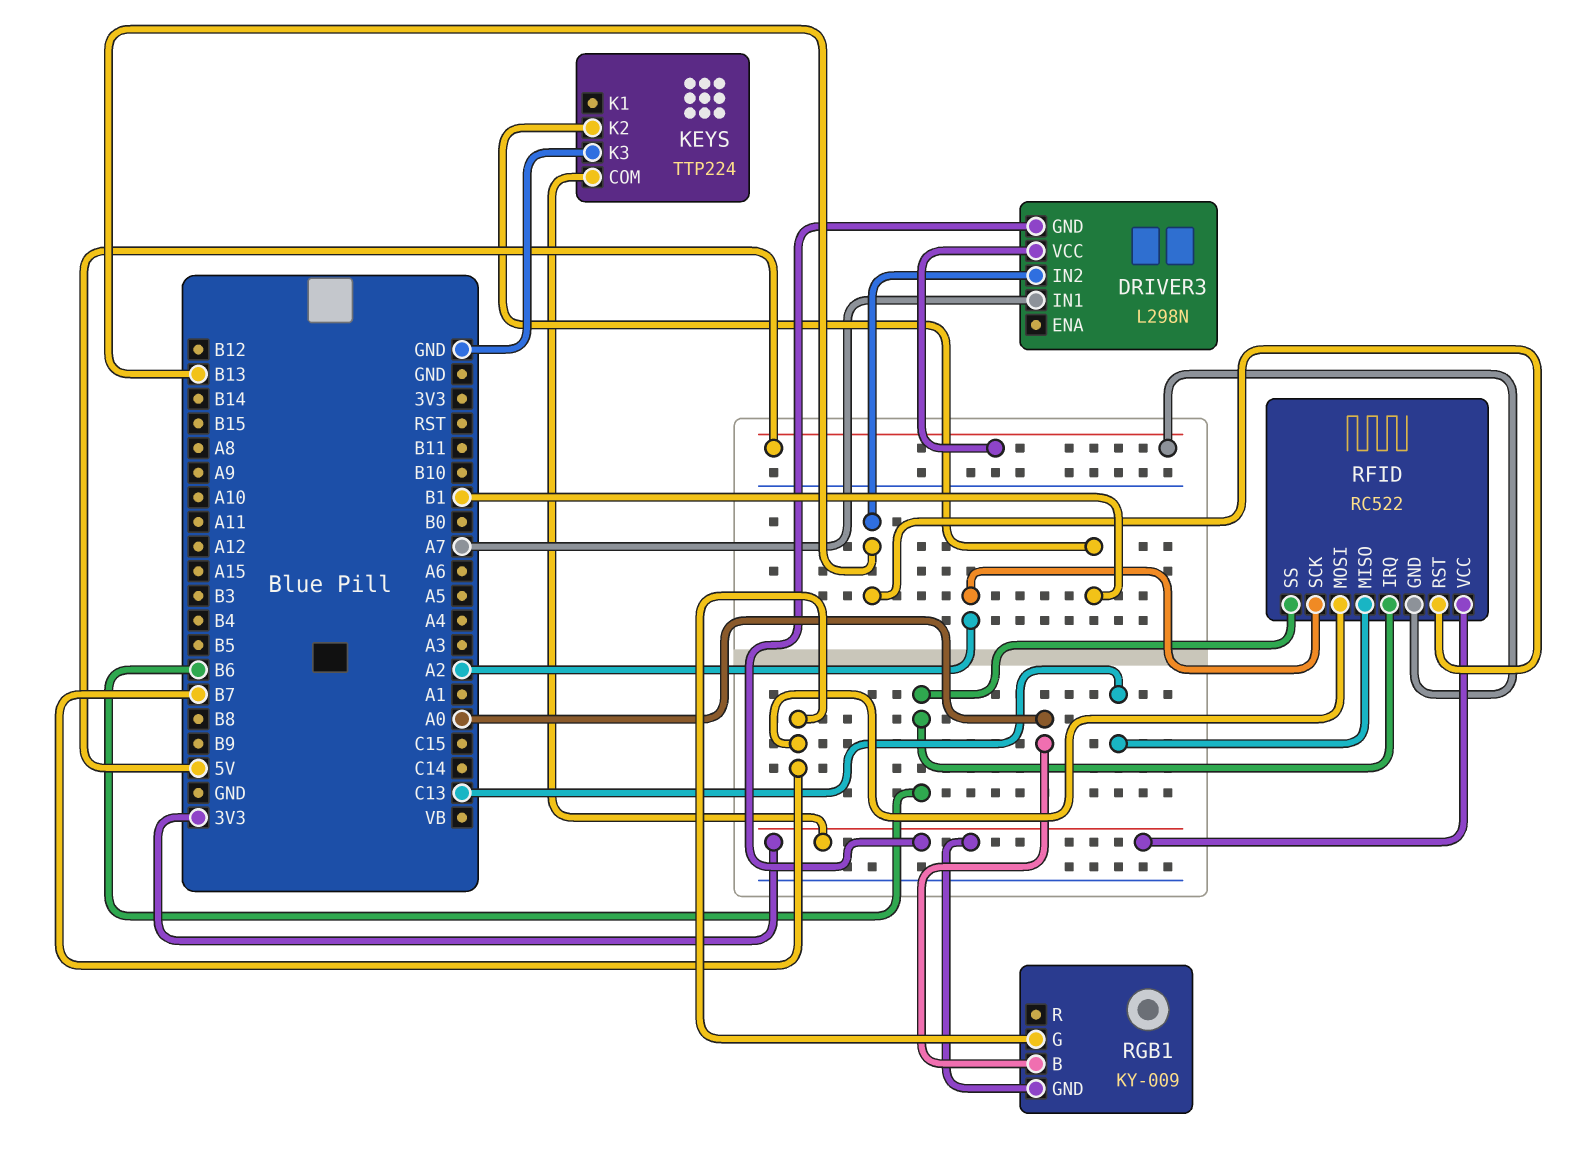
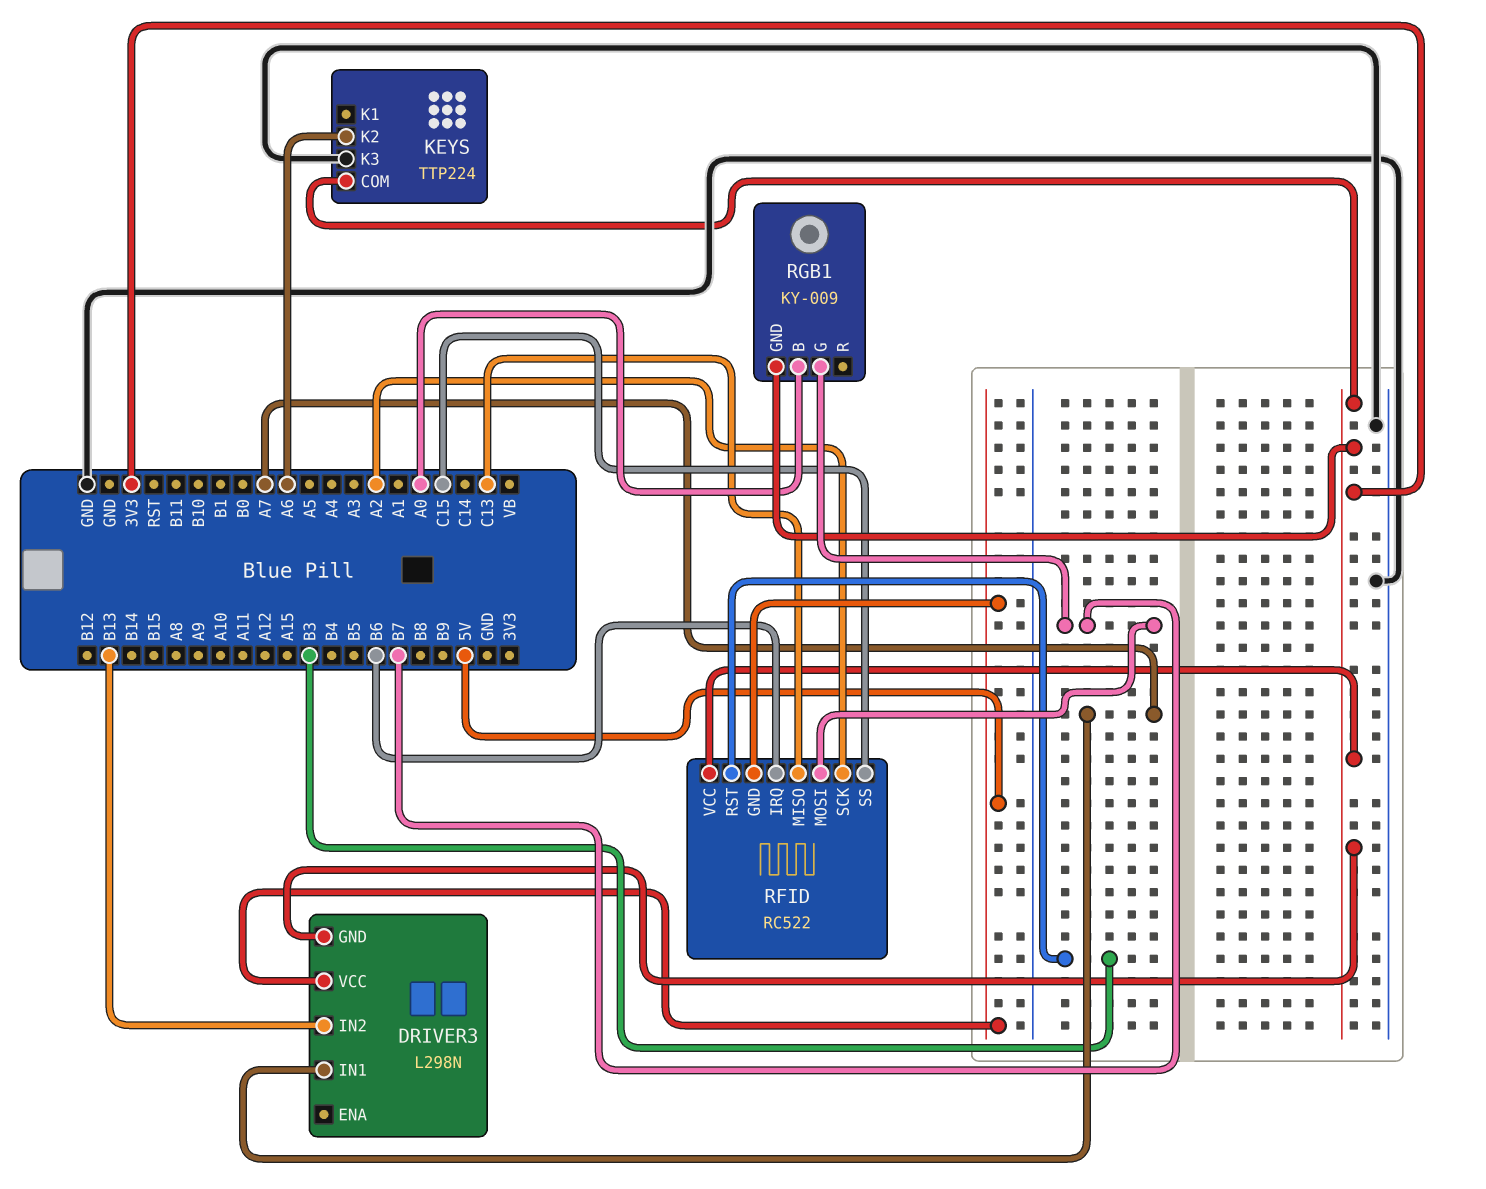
KEYS pin K2: B1 -> A6
RFID pin RST: B13 -> B3
RFID pin SS: B6 -> C15

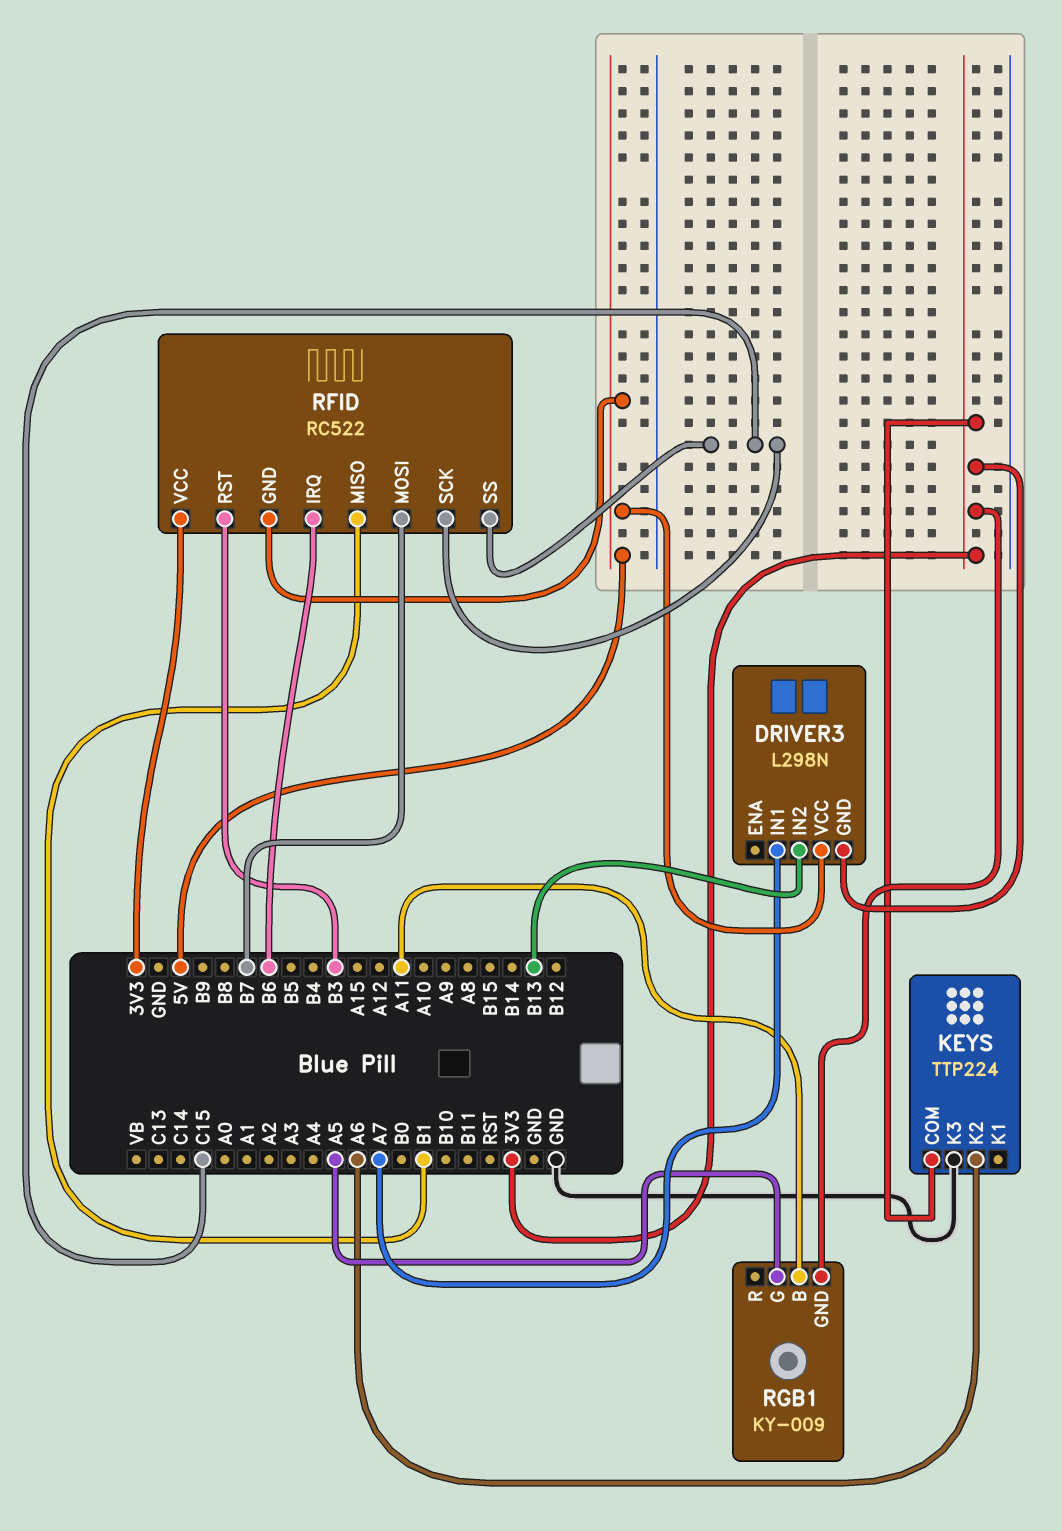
RFID pin MISO: C13 -> B1
RFID pin SCK: A2 -> C15
RGB1 pin B: A0 -> A11
RGB1 pin G: B7 -> A5

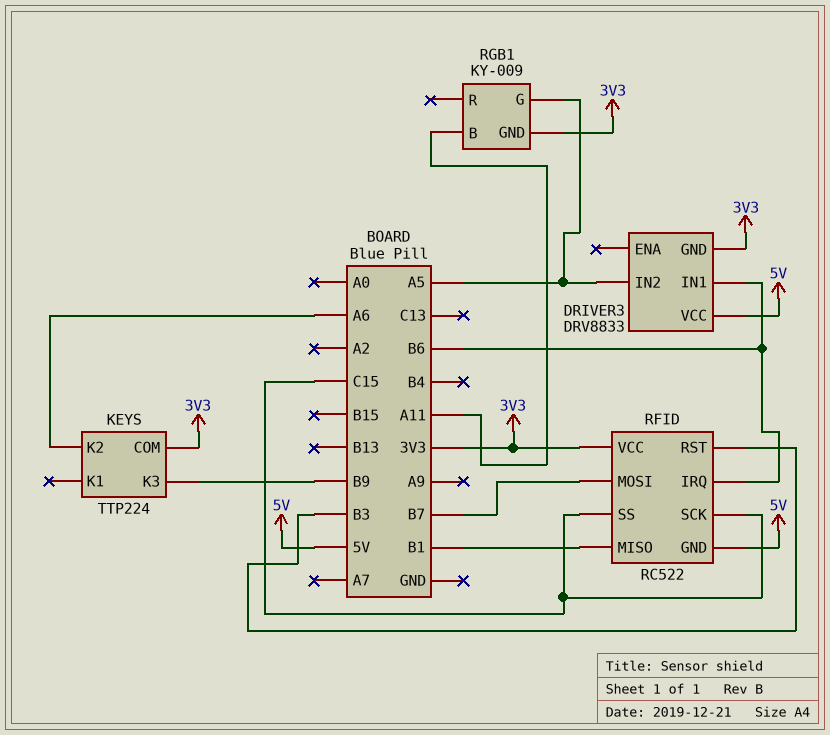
DRIVER3: L298N -> DRV8833
DRIVER3 pin IN1: A7 -> B6
DRIVER3 pin IN2: B13 -> A5
KEYS pin K3: GND -> B9

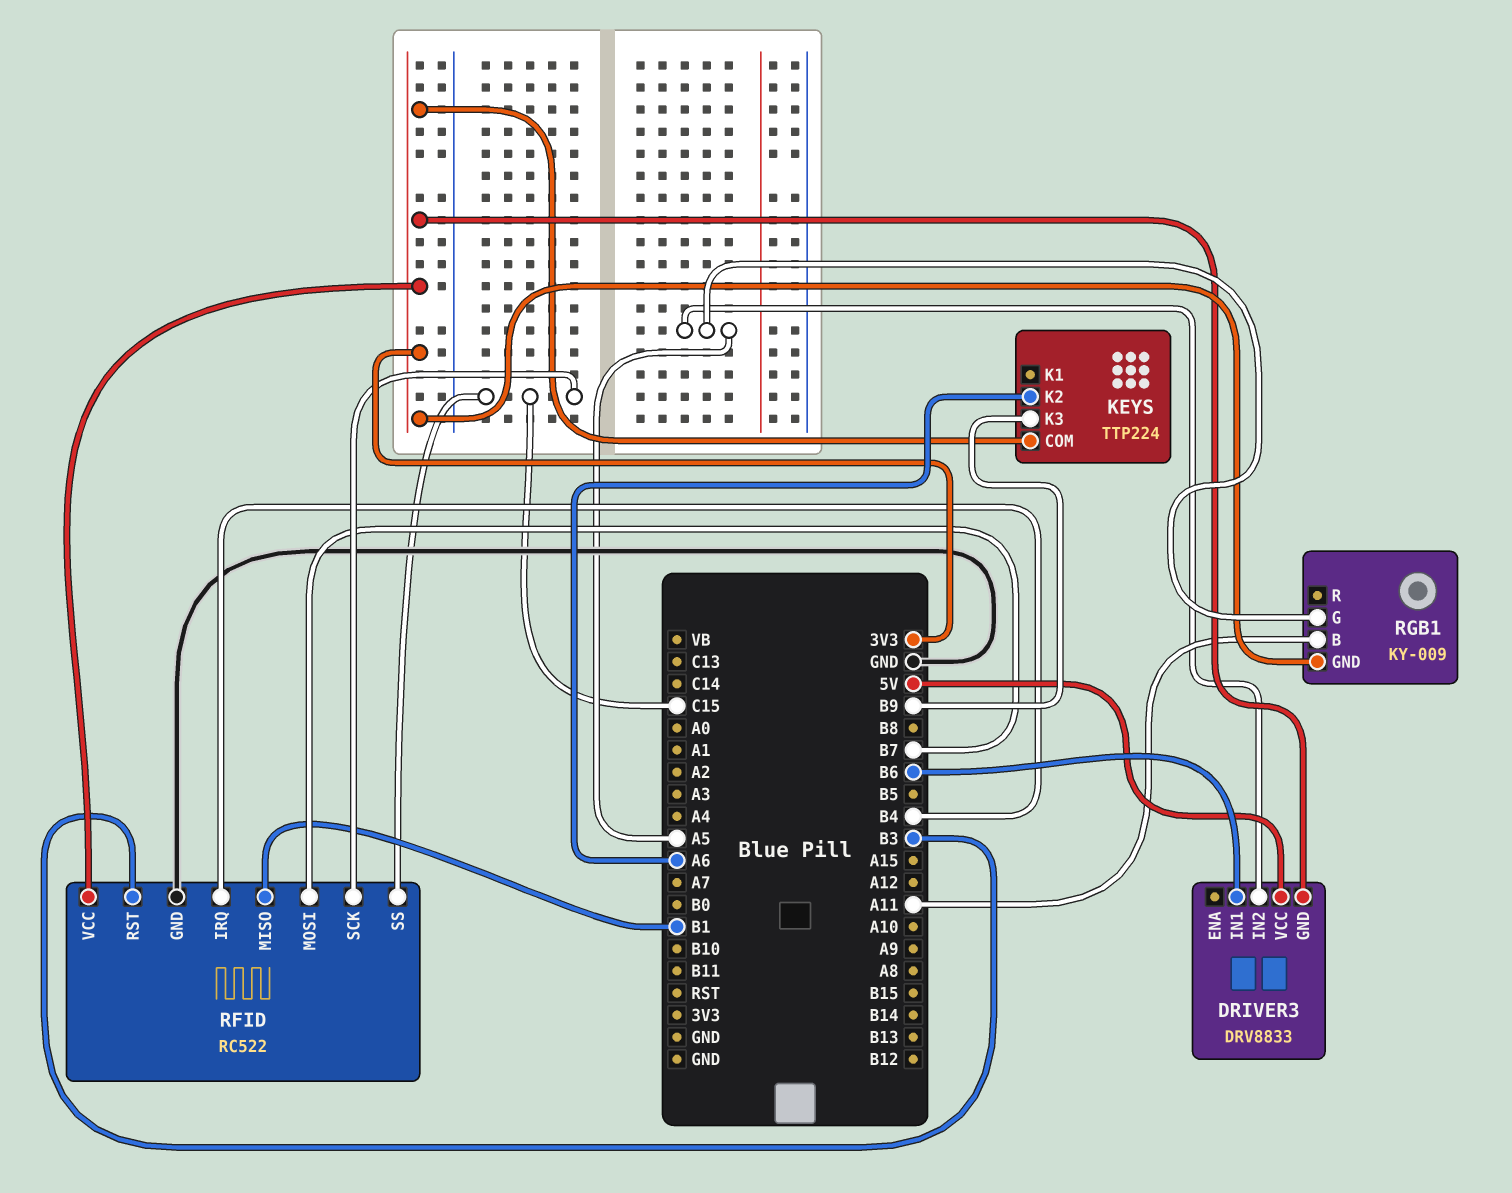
RFID pin GND: 5V -> GND
RFID pin IRQ: B6 -> B4

